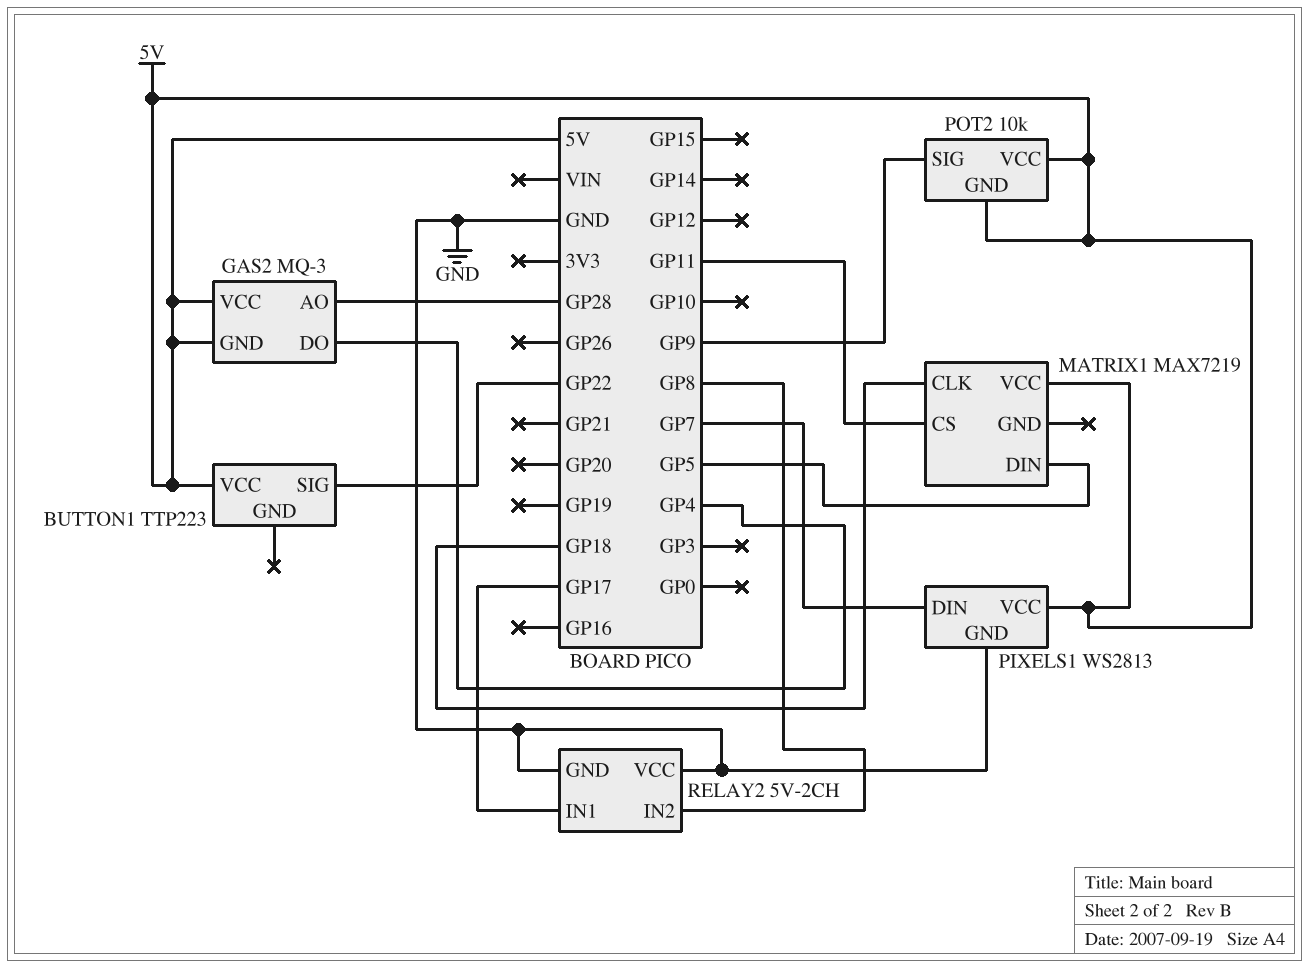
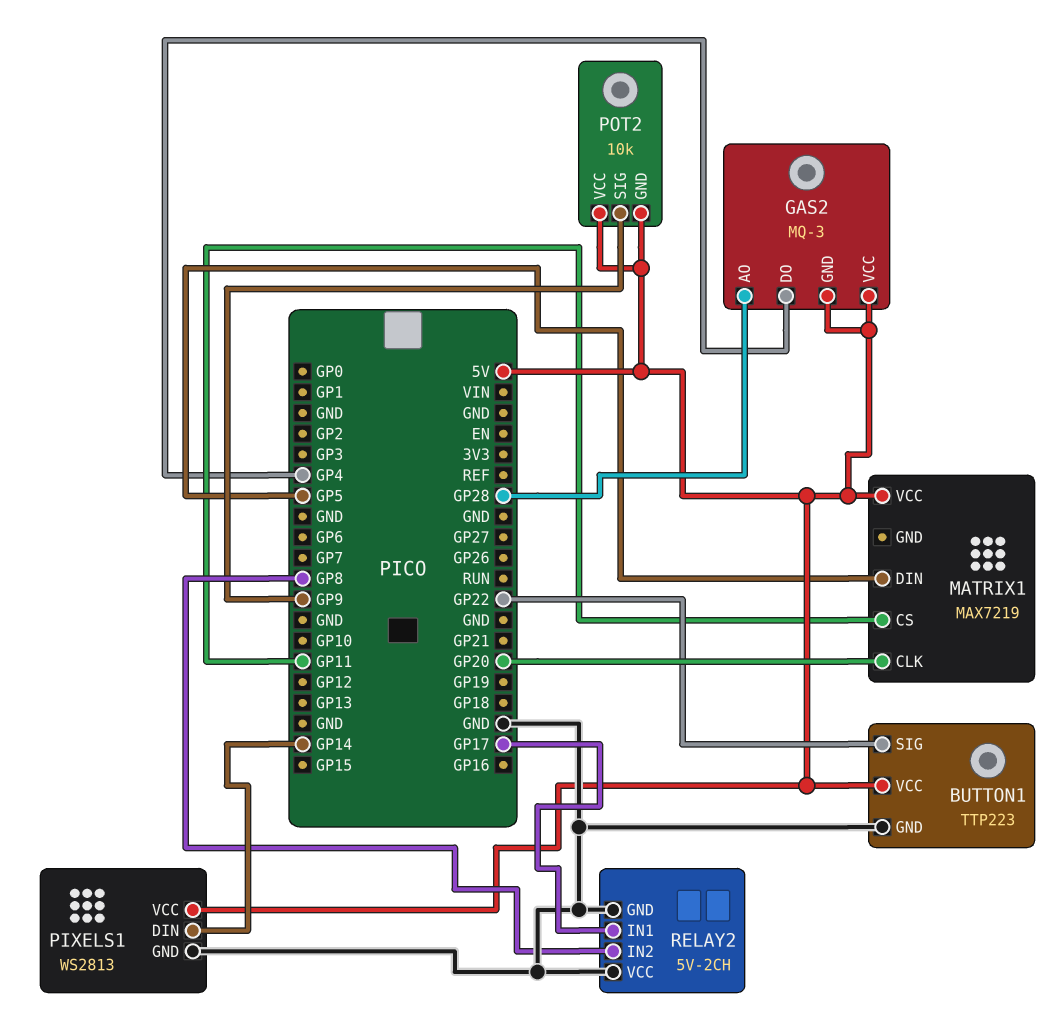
BUTTON1 pin GND: none -> GND
MATRIX1 pin CLK: GP18 -> GP20
PIXELS1 pin DIN: GP7 -> GP14

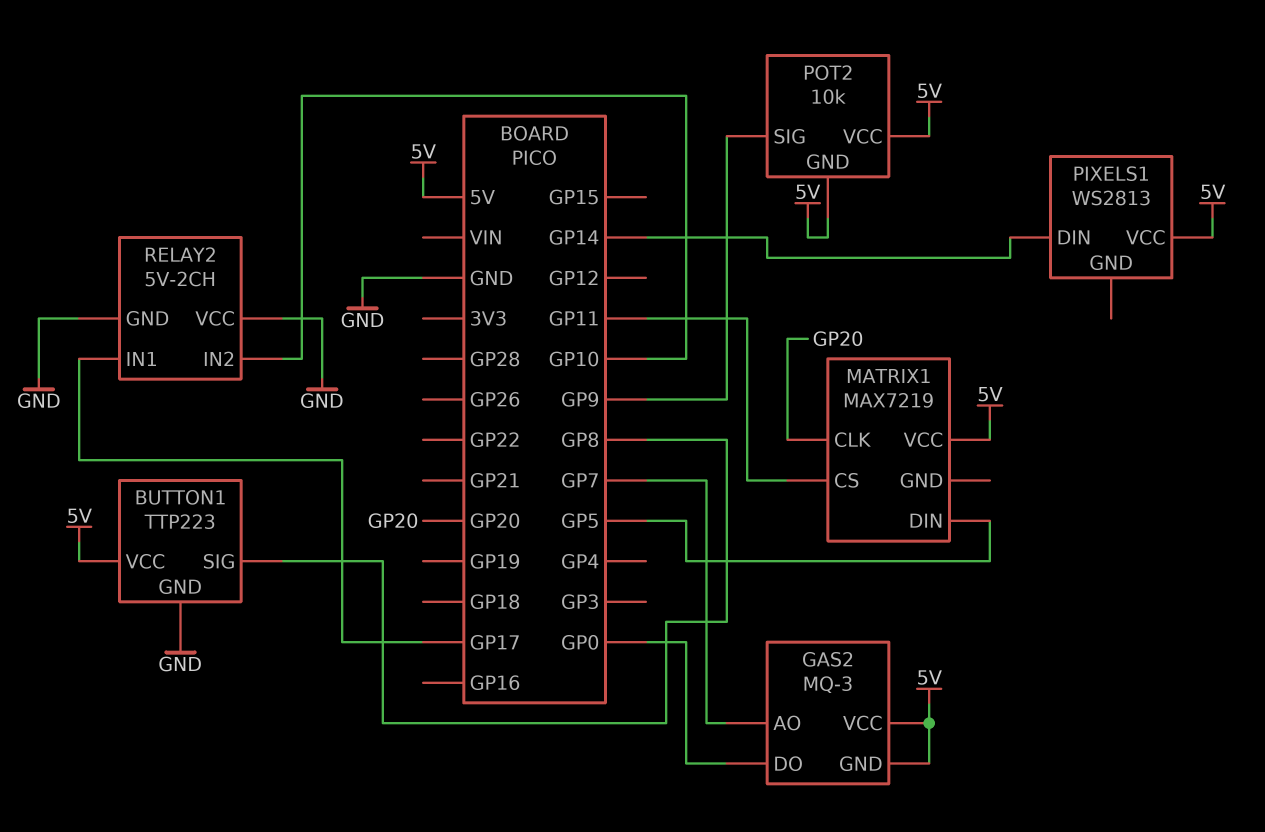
BUTTON1 pin SIG: GP22 -> GP8
GAS2 pin AO: GP28 -> GP7
GAS2 pin DO: GP4 -> GP0
PIXELS1 pin GND: GND -> none
RELAY2 pin IN2: GP8 -> GP10

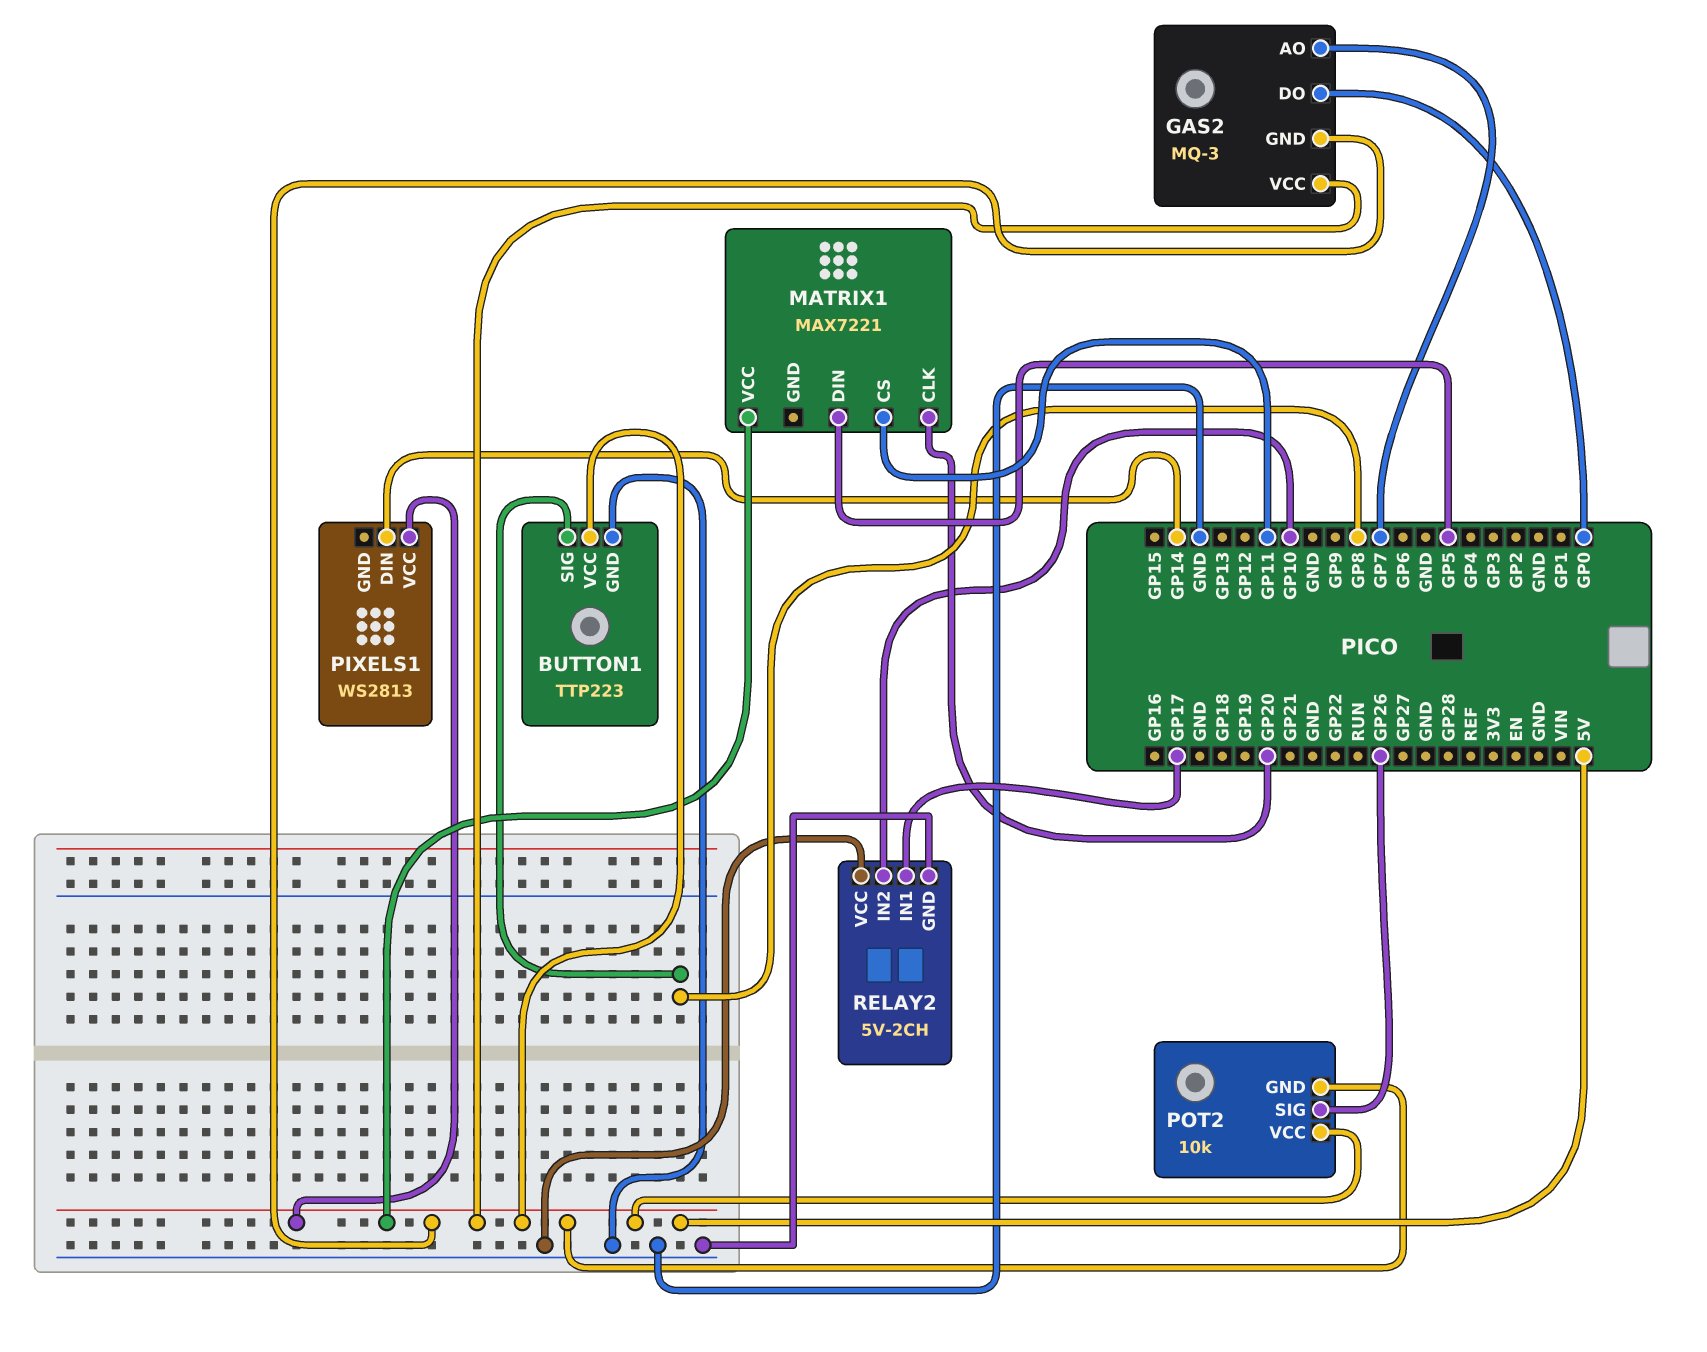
MATRIX1: MAX7219 -> MAX7221
POT2 pin SIG: GP9 -> GP26

